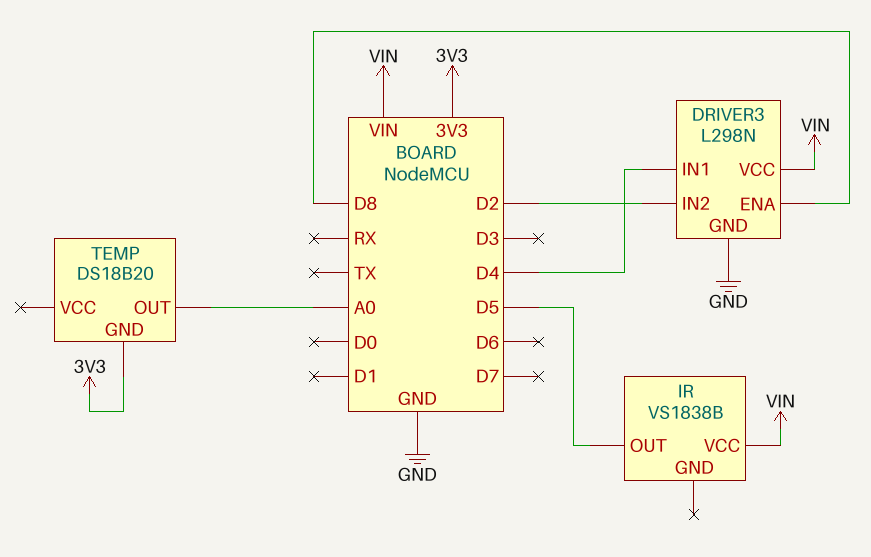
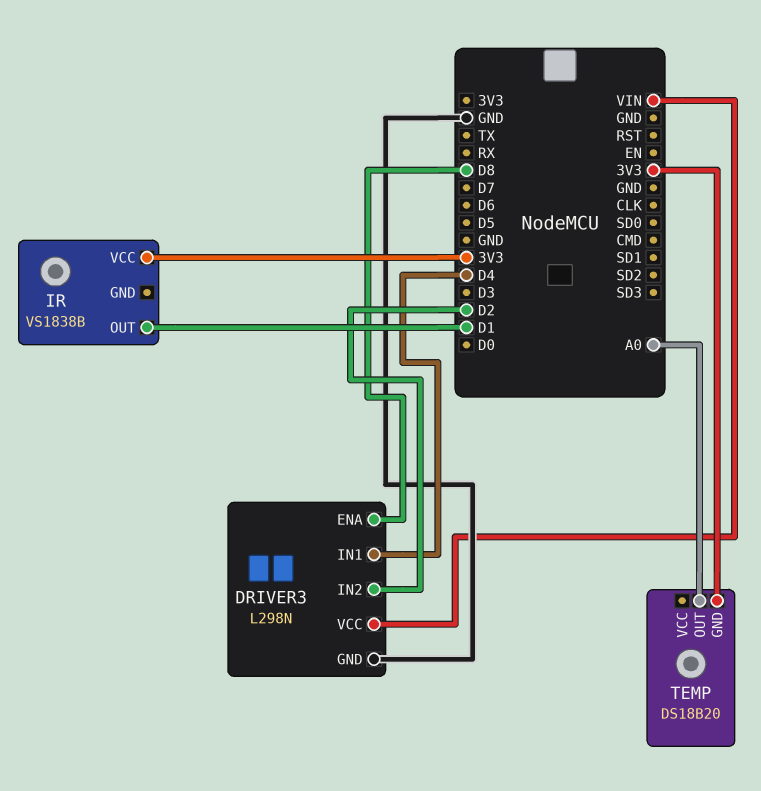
IR pin OUT: D5 -> D1
IR pin VCC: VIN -> 3V3

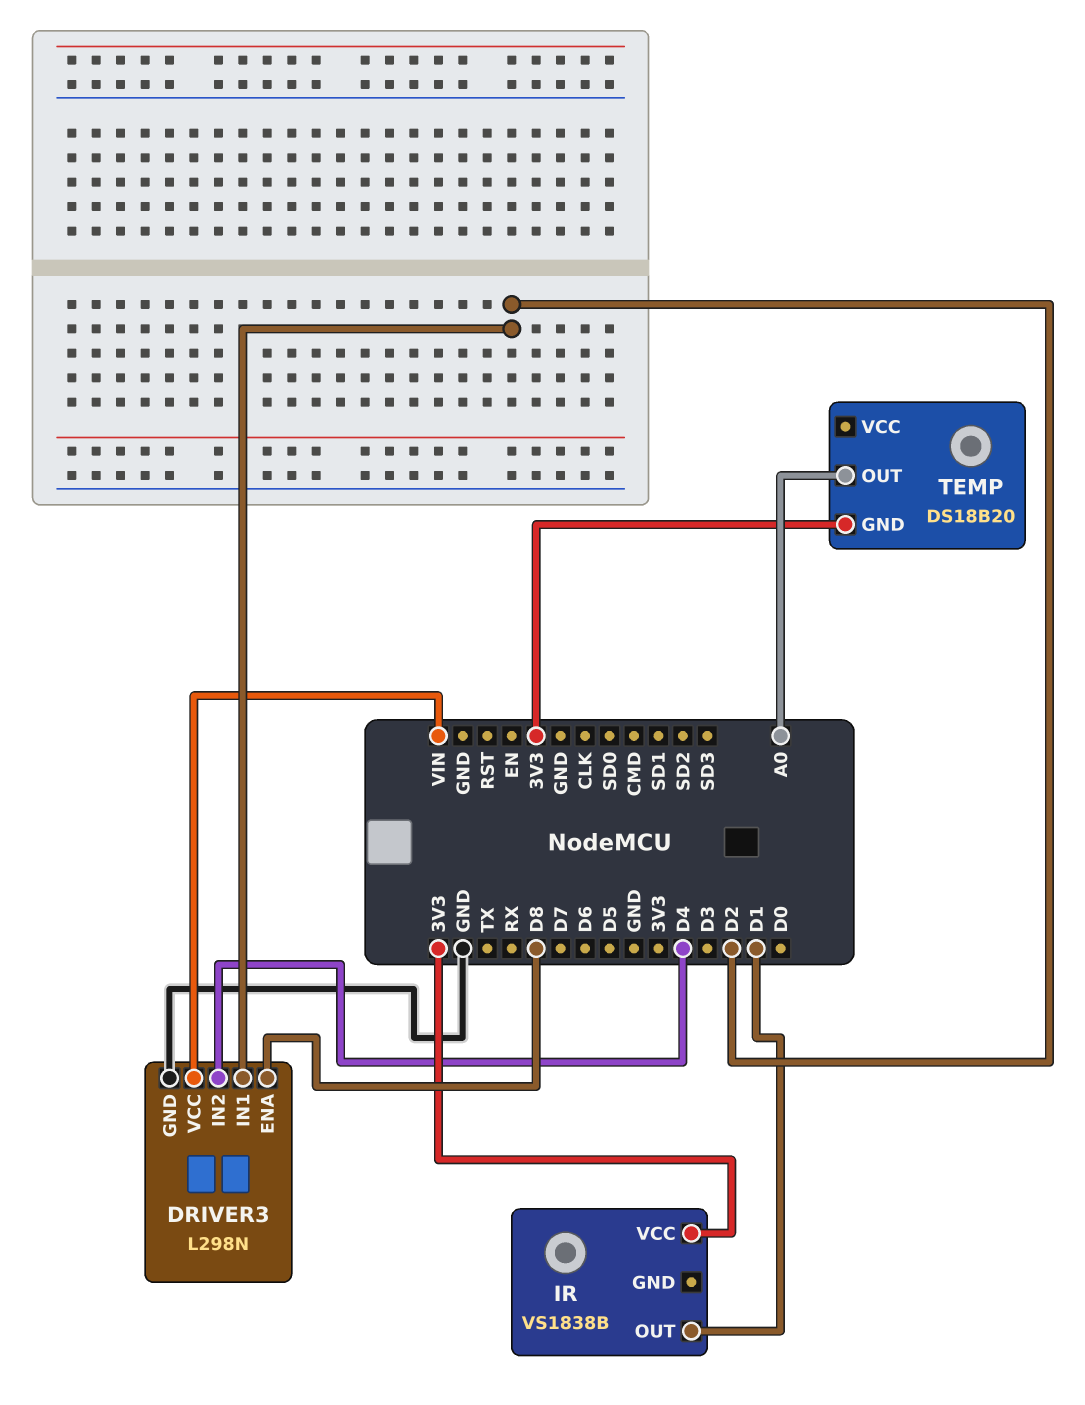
DRIVER3 pin IN1: D4 -> D2
DRIVER3 pin IN2: D2 -> D4

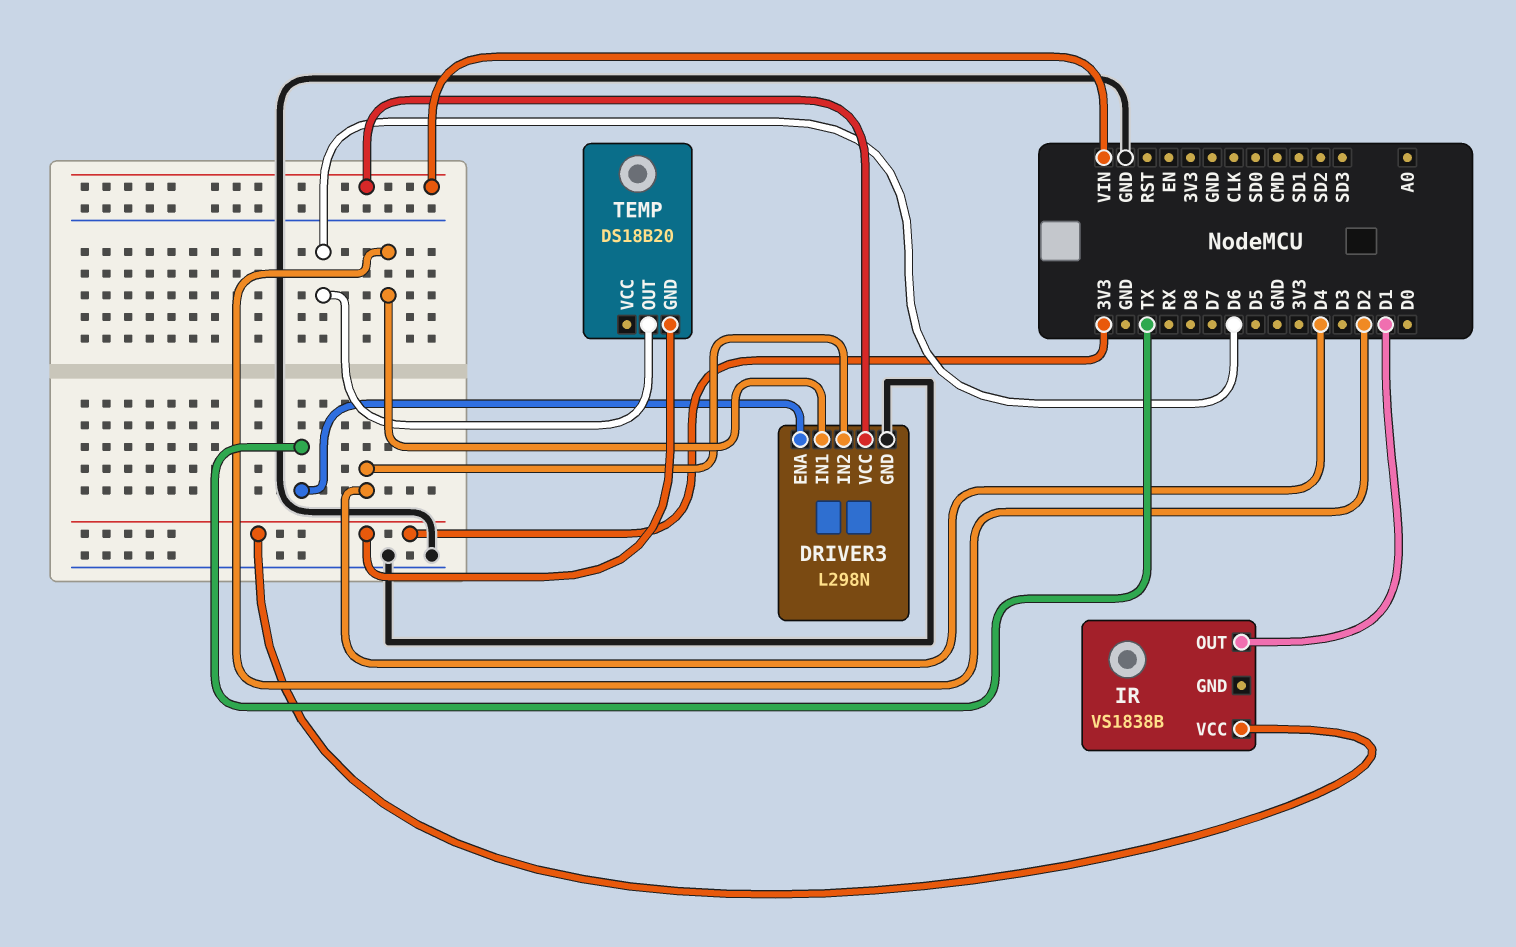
DRIVER3 pin ENA: D8 -> TX
TEMP pin OUT: A0 -> D6

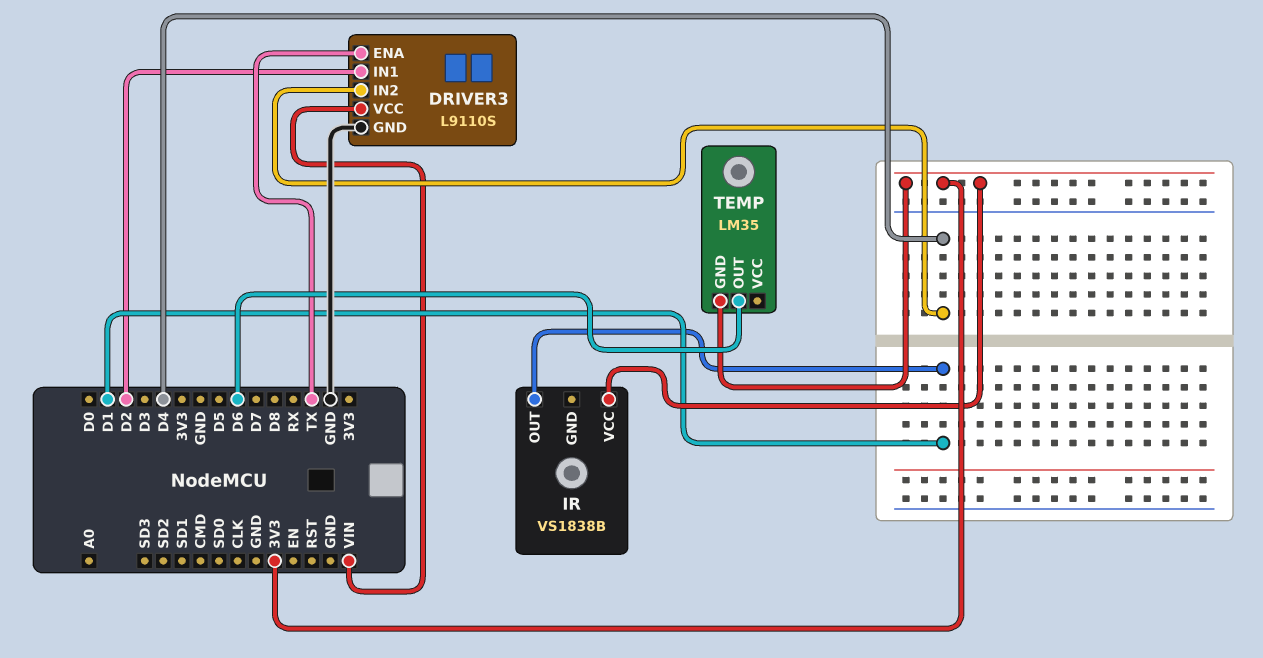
DRIVER3: L298N -> L9110S
TEMP: DS18B20 -> LM35

